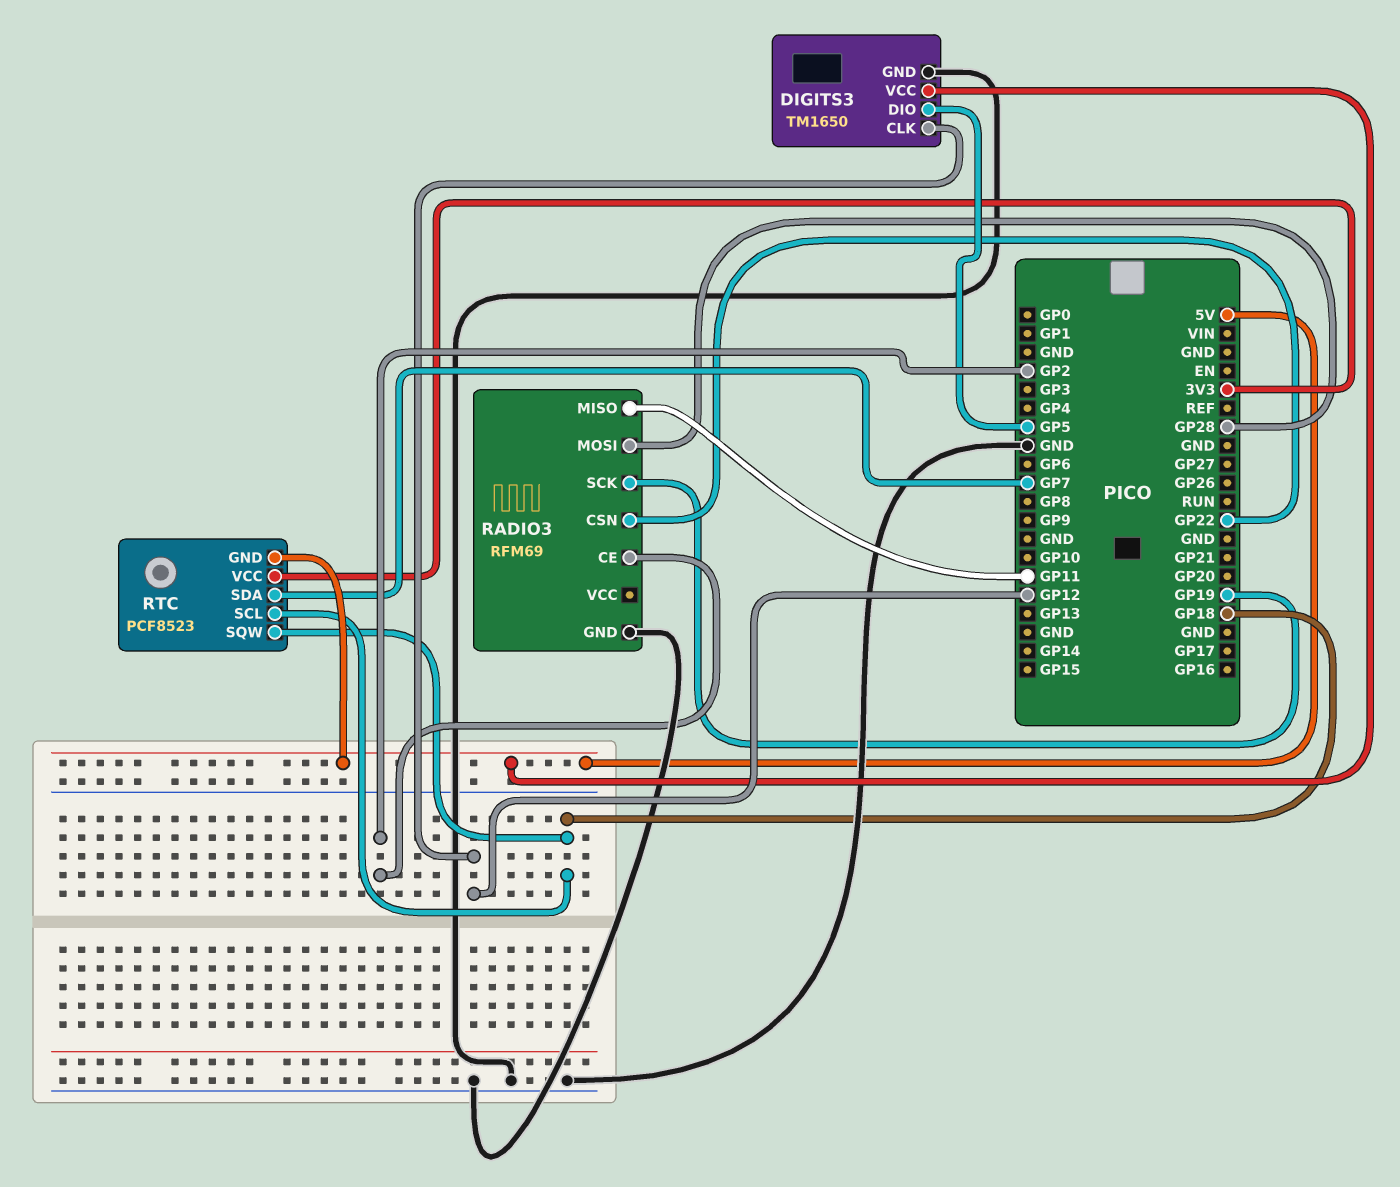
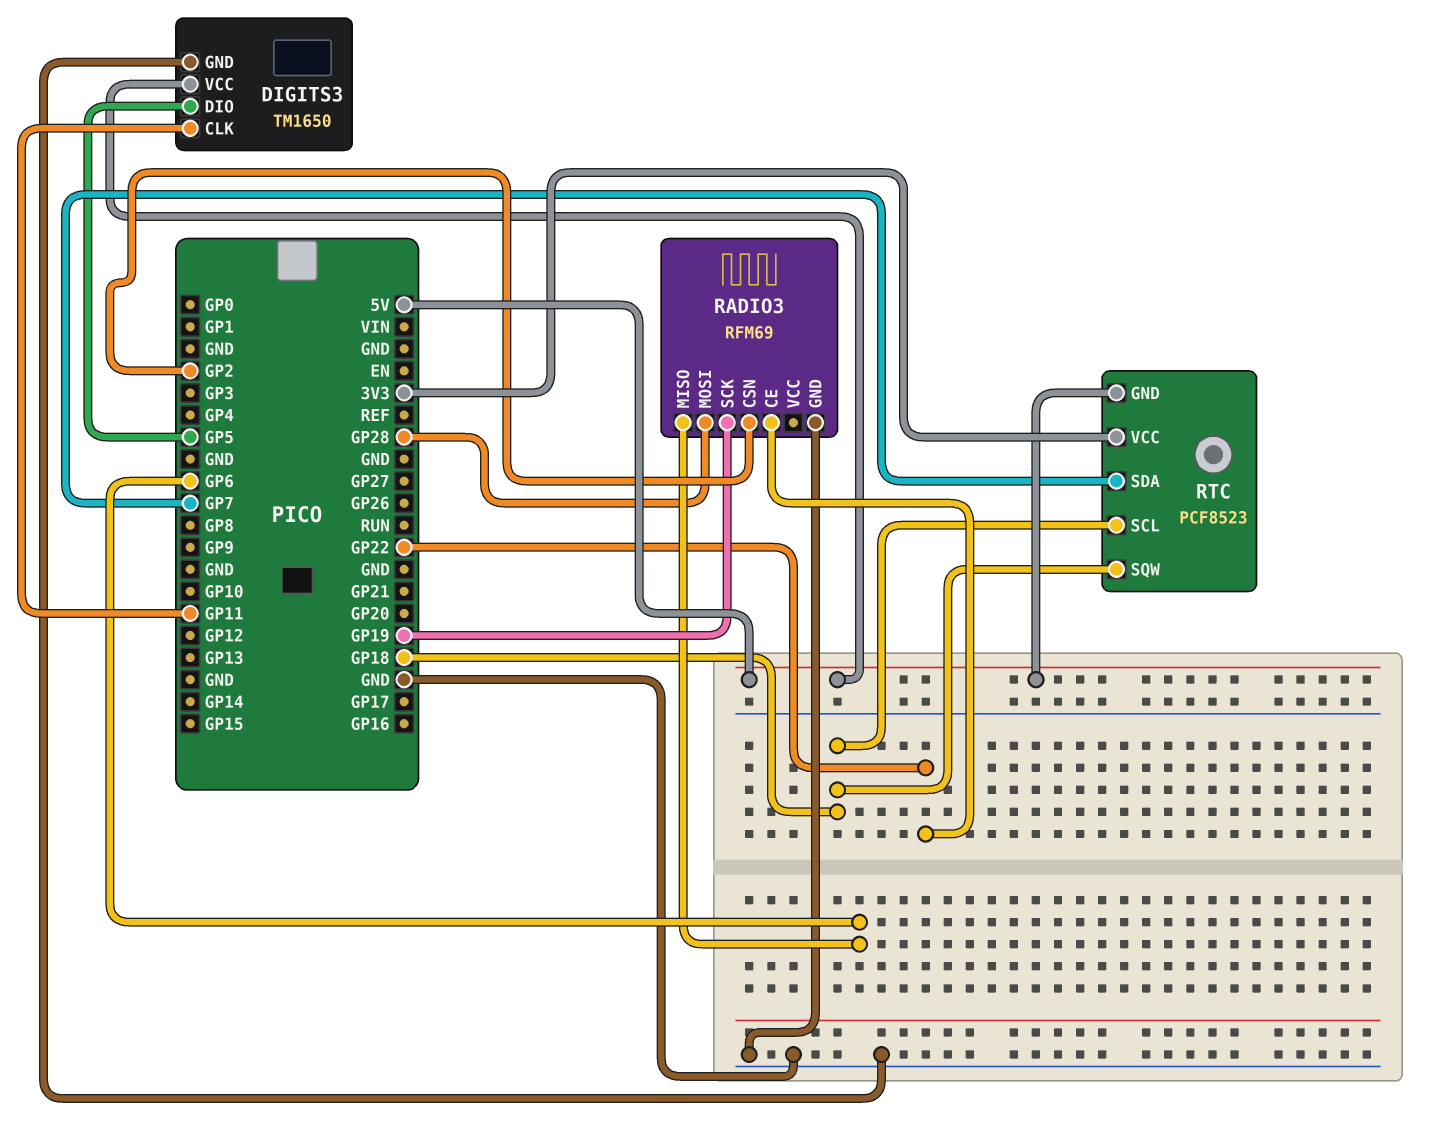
DIGITS3 pin CLK: GP12 -> GP11
RADIO3 pin CE: GP2 -> GP22
RADIO3 pin CSN: GP22 -> GP2
RADIO3 pin MISO: GP11 -> GP6

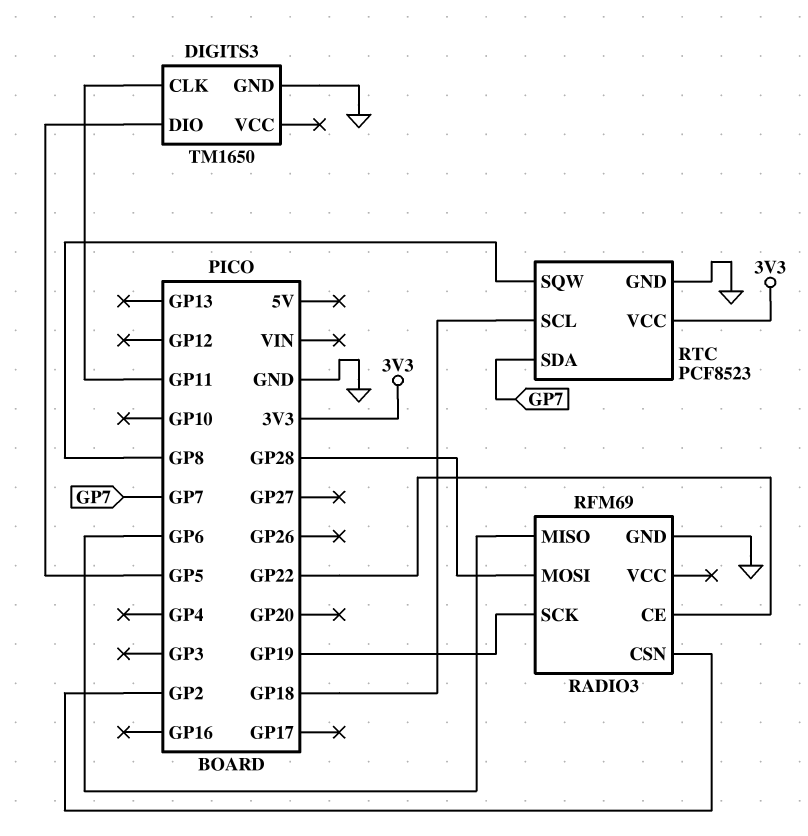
DIGITS3 pin VCC: 5V -> none
RTC pin GND: 5V -> GND
RTC pin SQW: GP18 -> GP8

